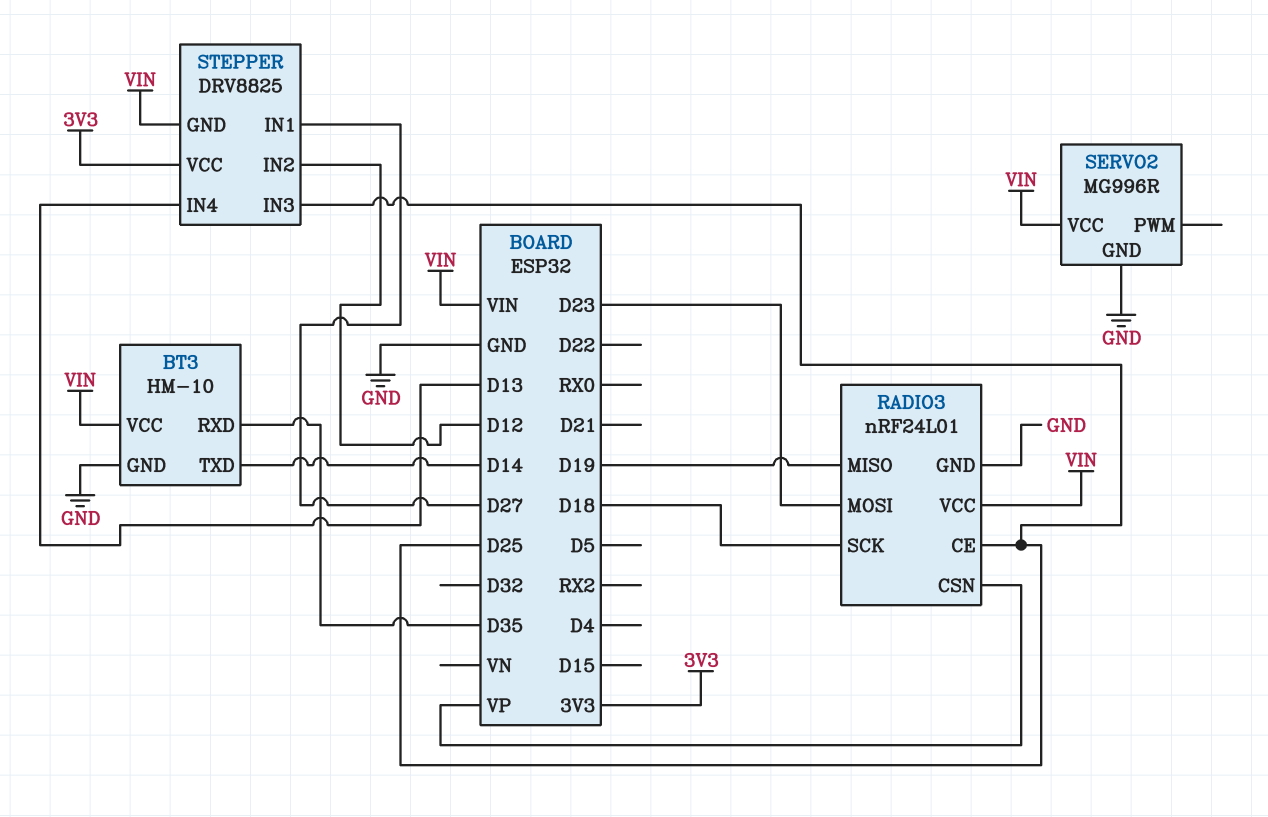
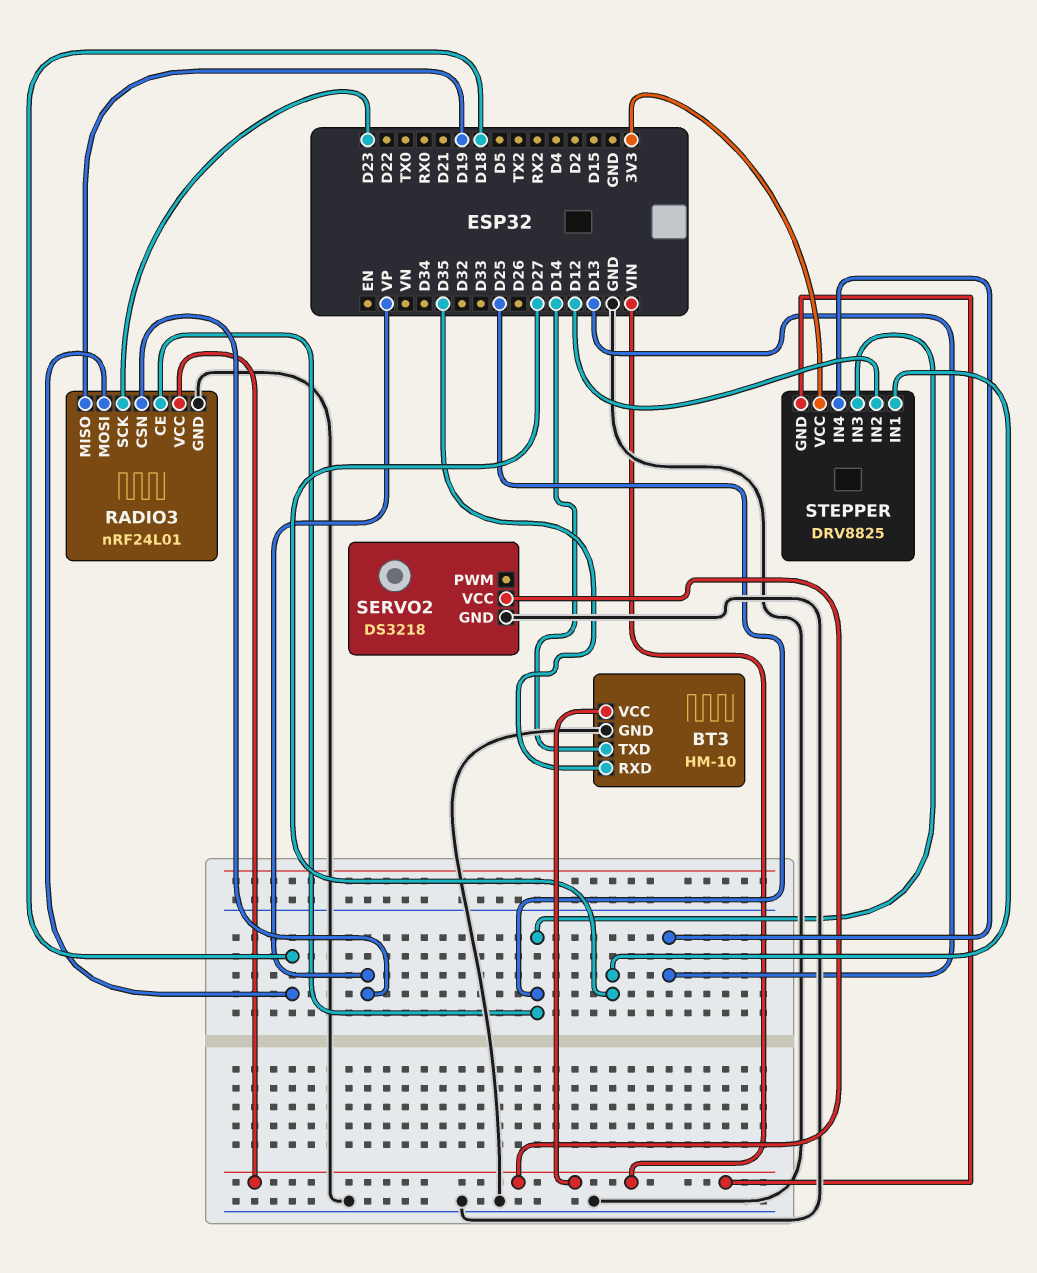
RADIO3 pin MOSI: D23 -> D18
RADIO3 pin SCK: D18 -> D23
SERVO2: MG996R -> DS3218

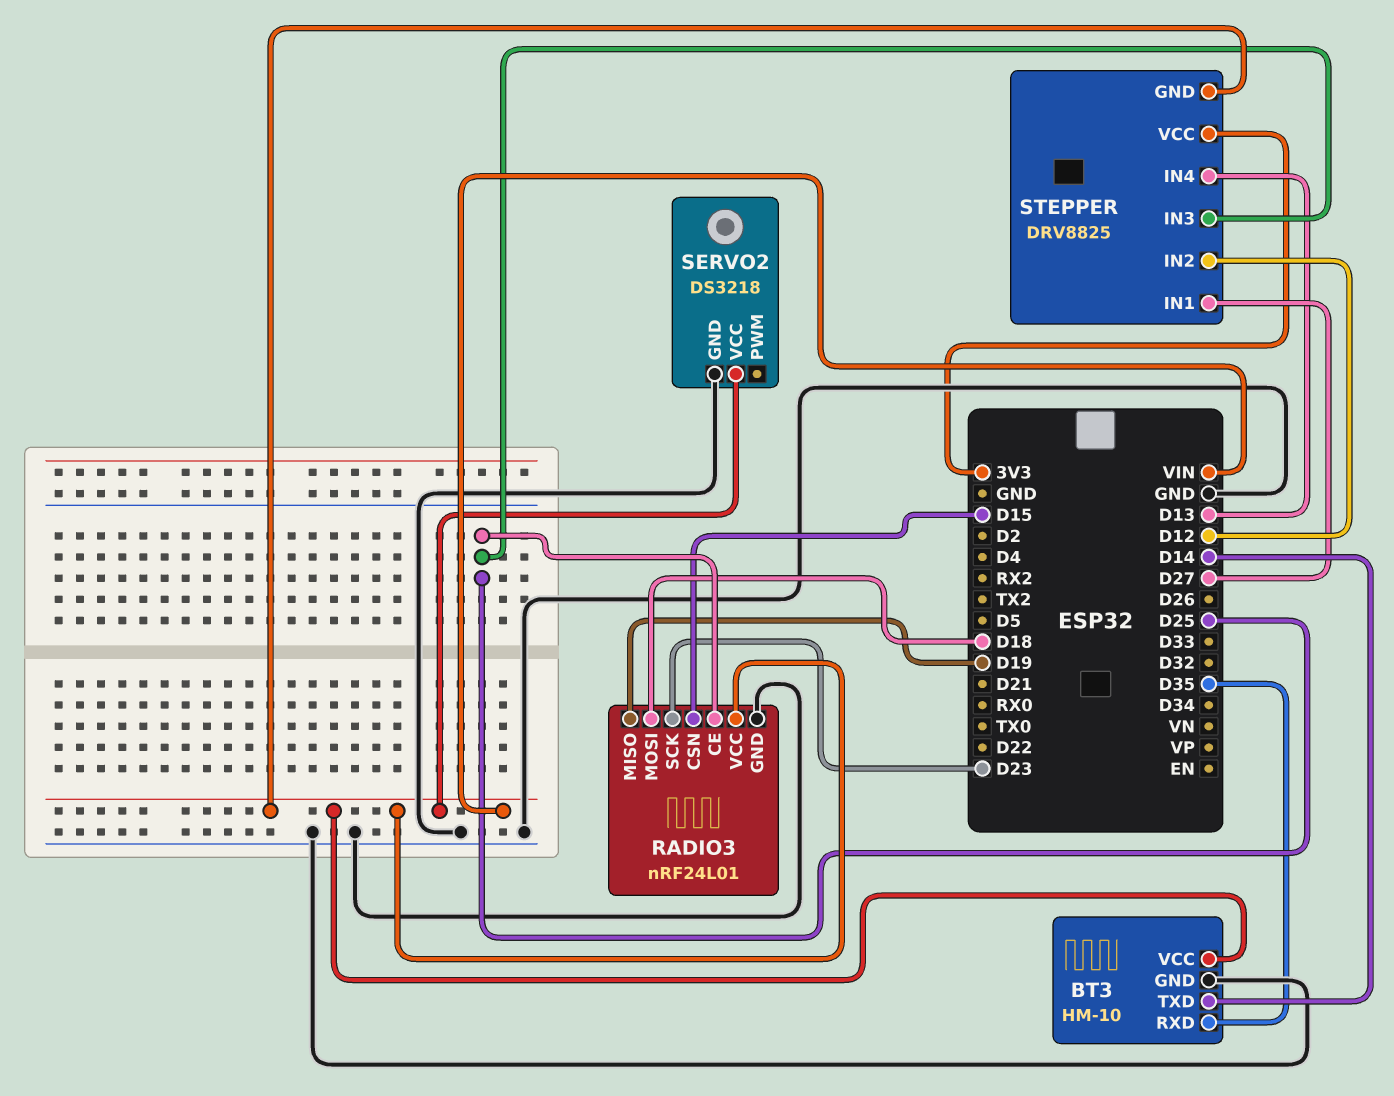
RADIO3 pin CSN: VP -> D15

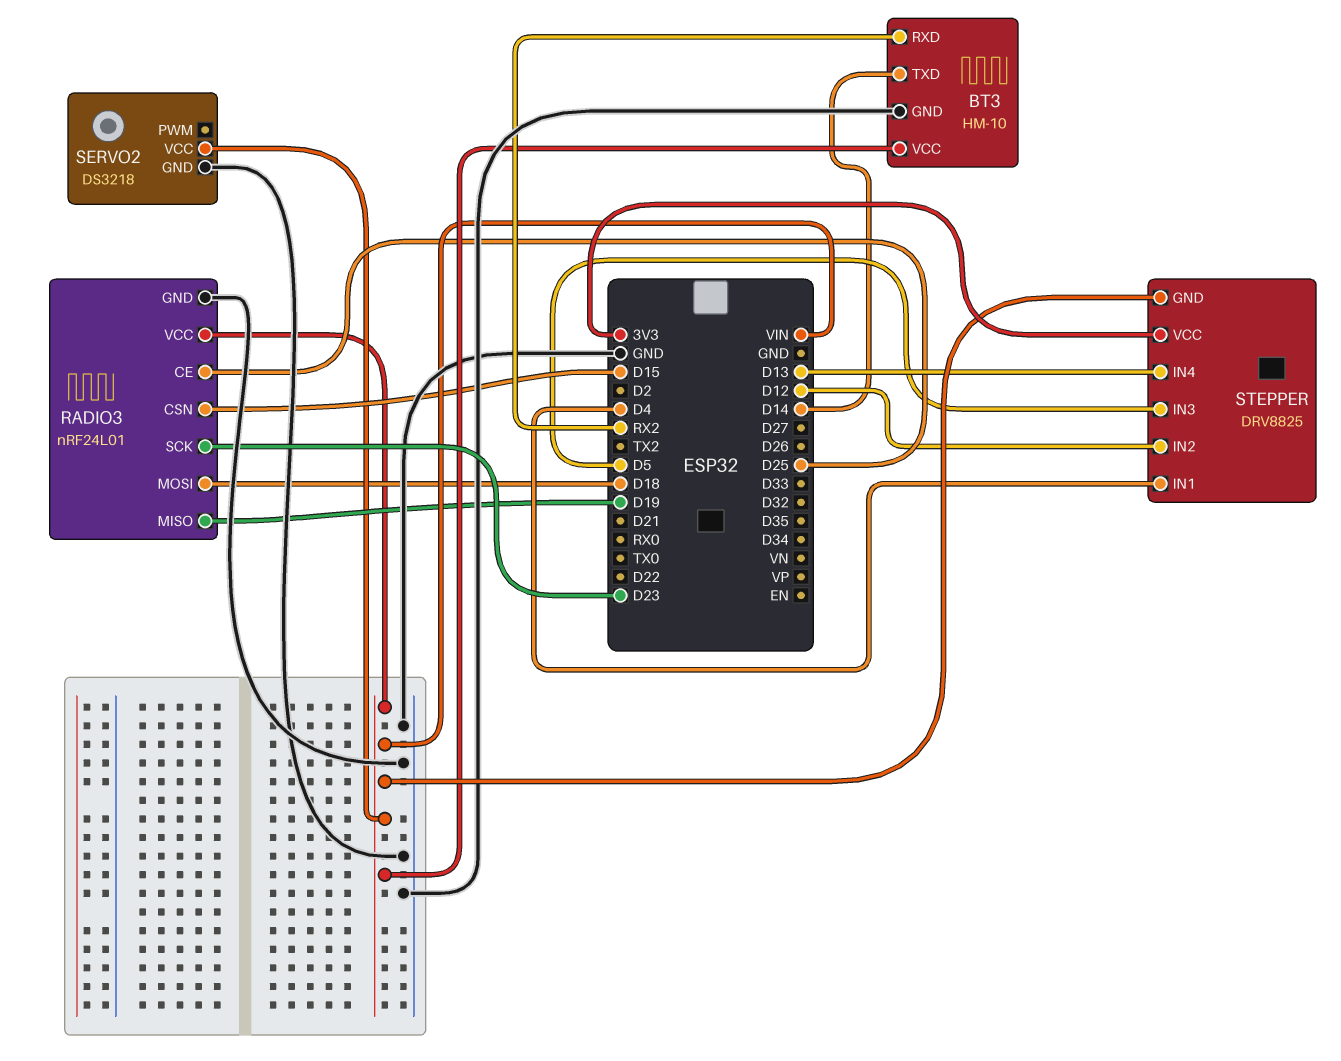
BT3 pin RXD: D35 -> RX2
STEPPER pin IN1: D27 -> D4
STEPPER pin IN3: D25 -> D5

